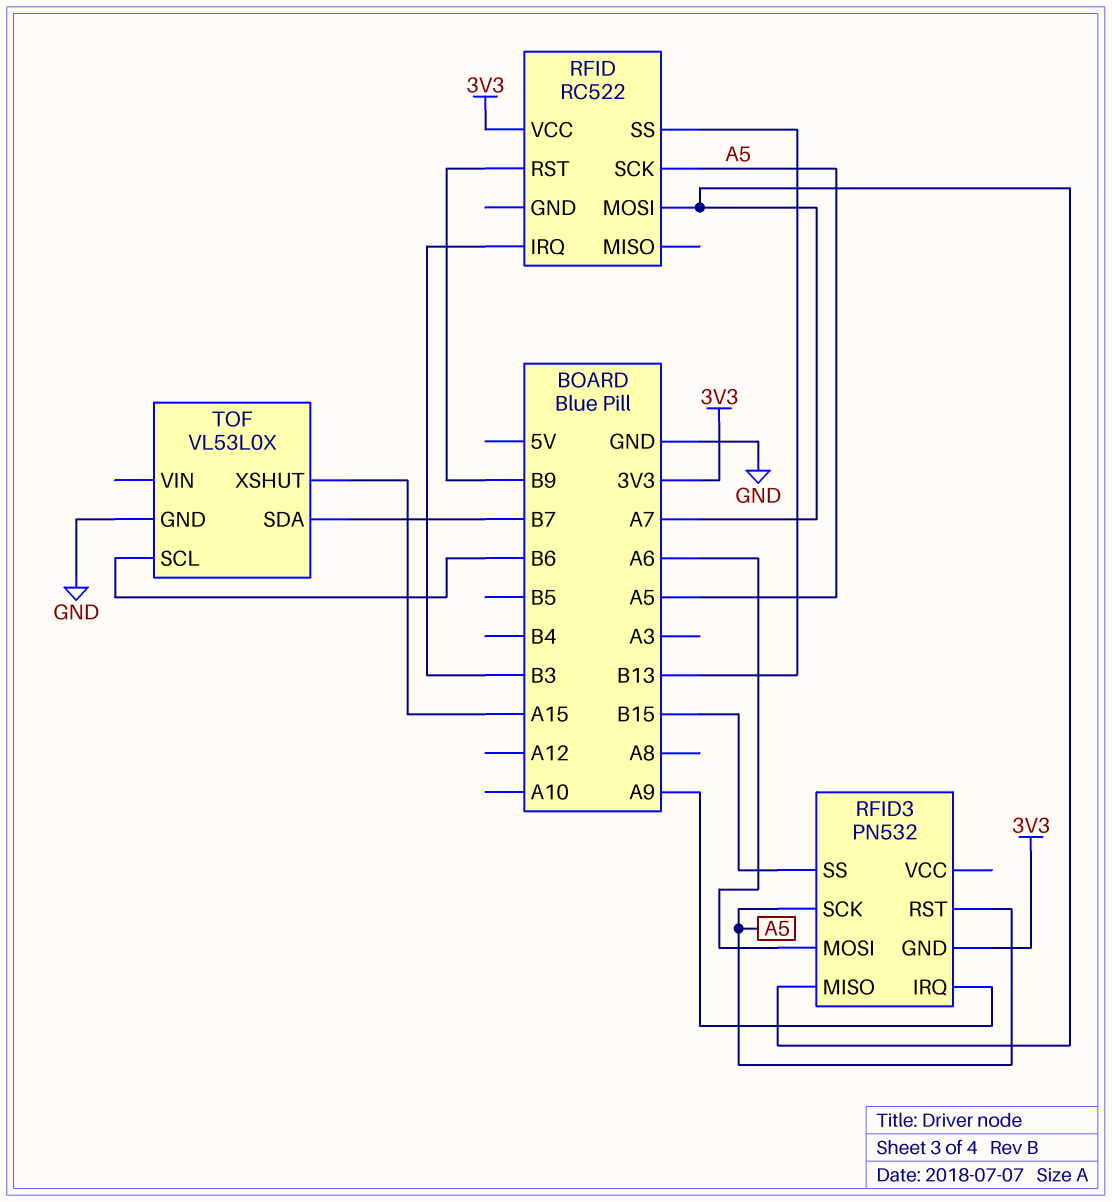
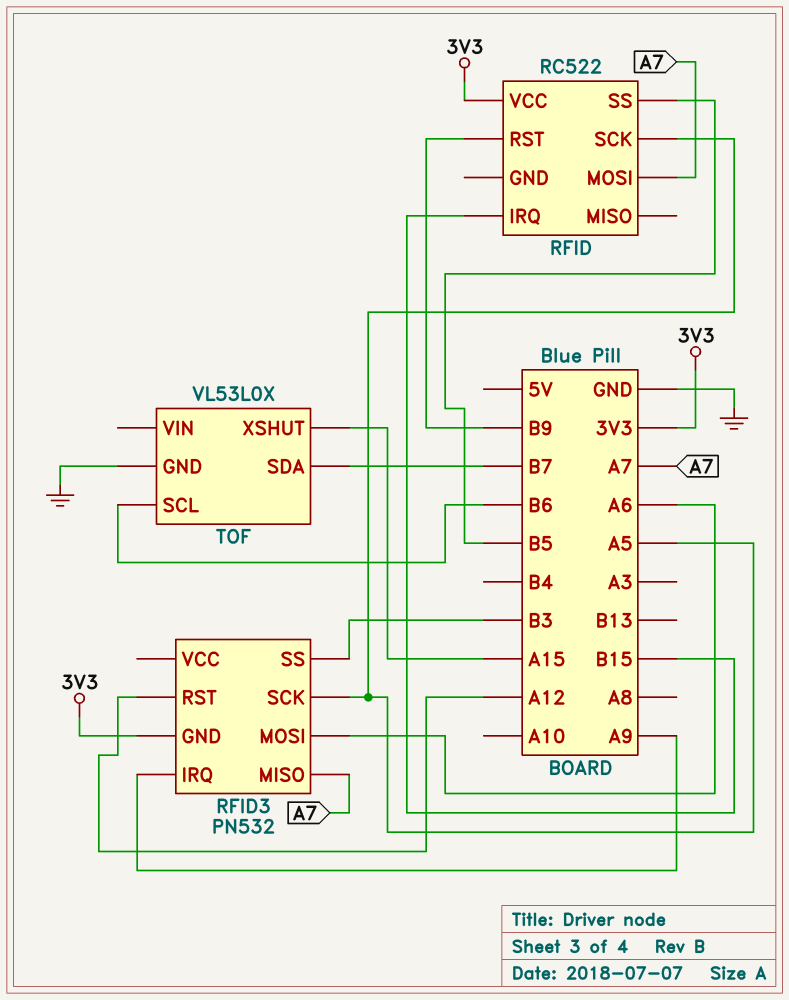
RFID pin IRQ: B3 -> B15
RFID pin SS: B13 -> B5
RFID3 pin RST: A5 -> A12
RFID3 pin SS: B15 -> B3

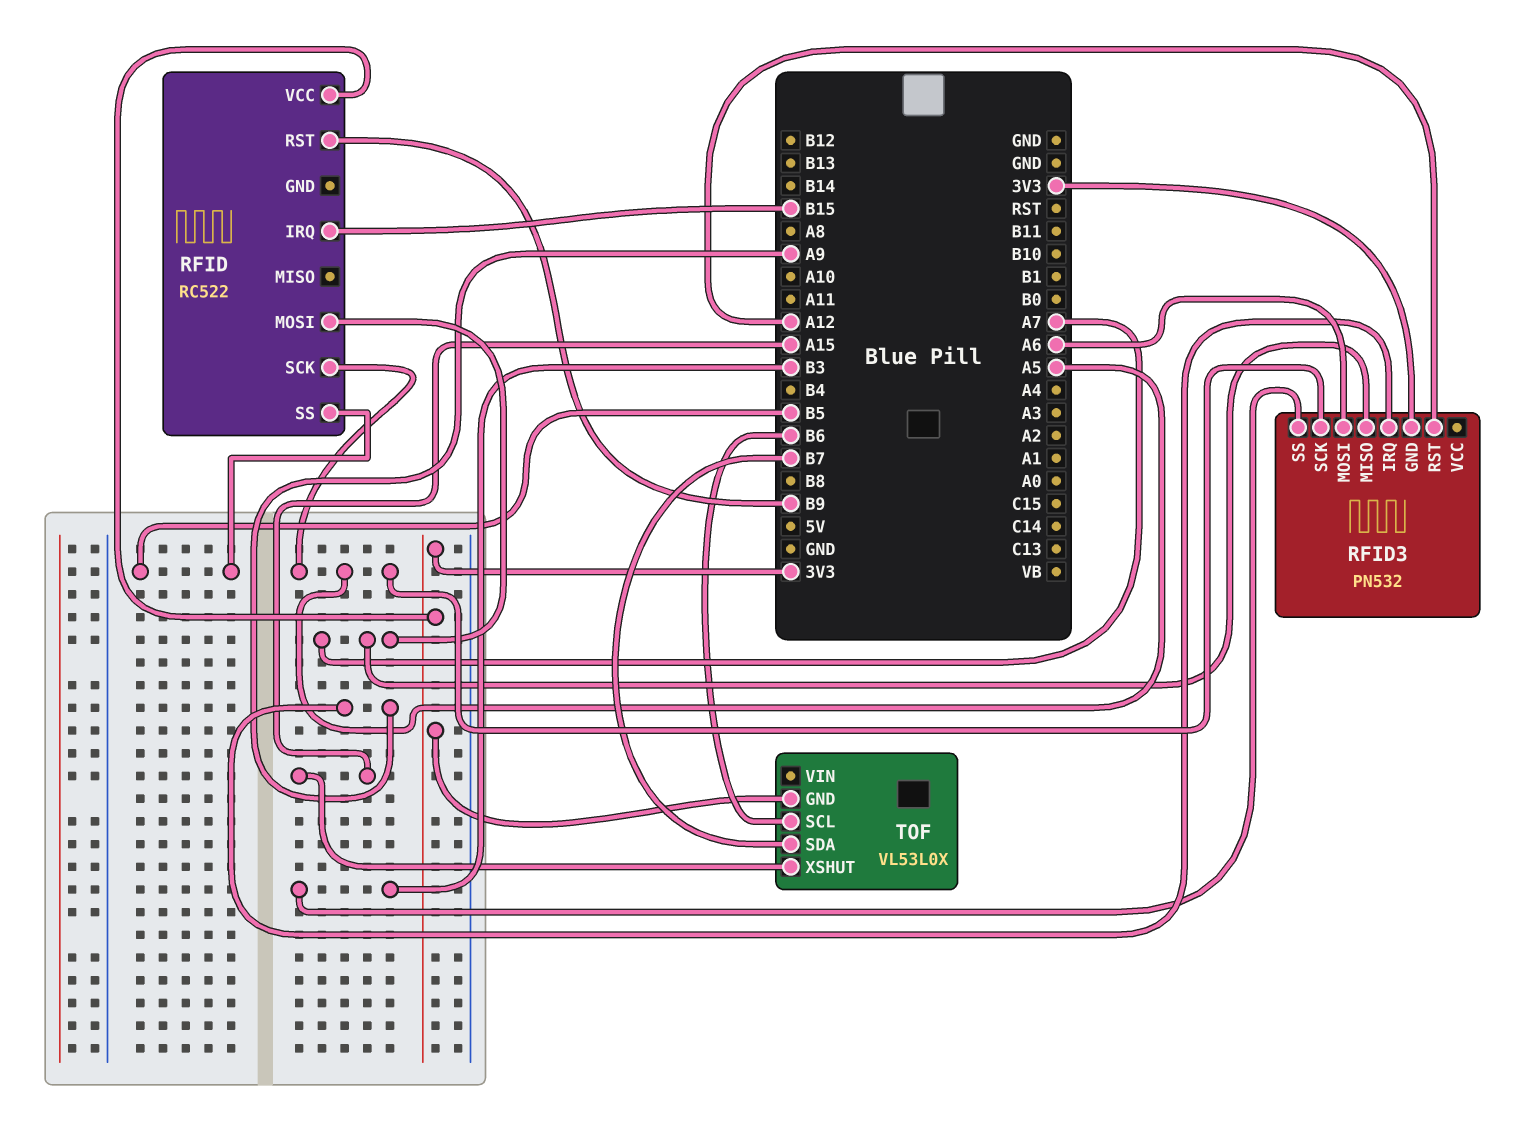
TOF pin GND: GND -> 3V3

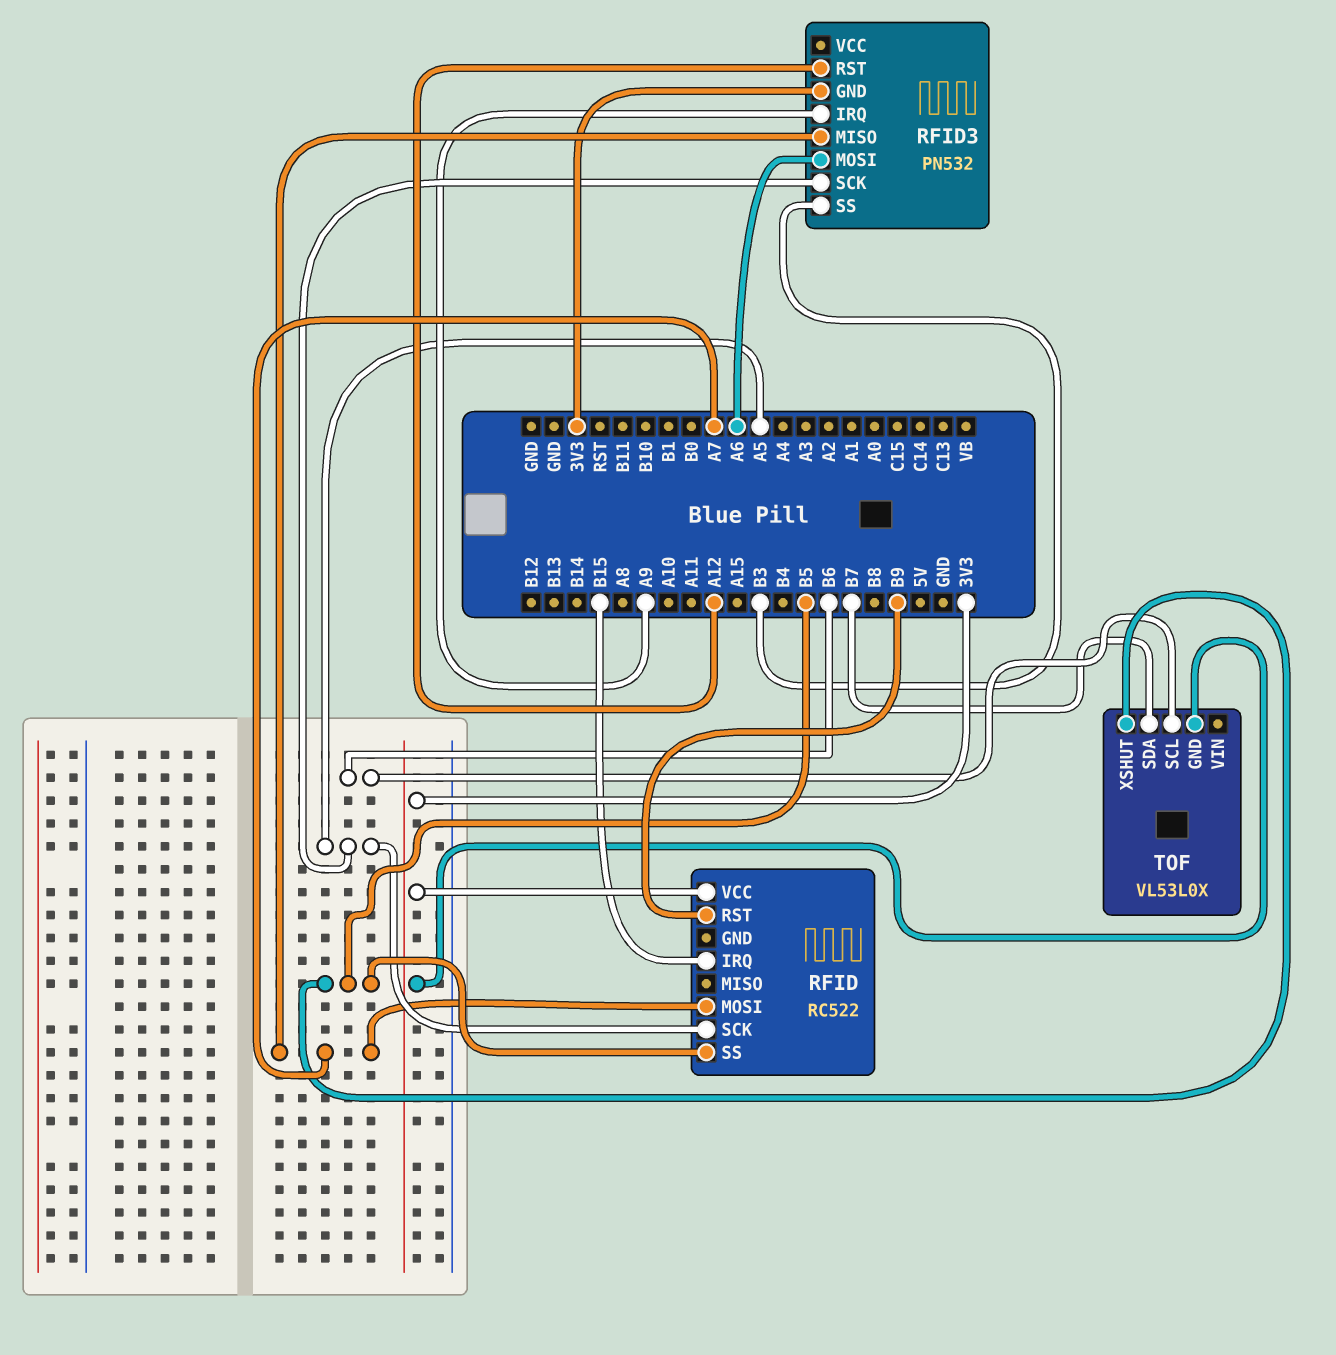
TOF pin XSHUT: A15 -> B5

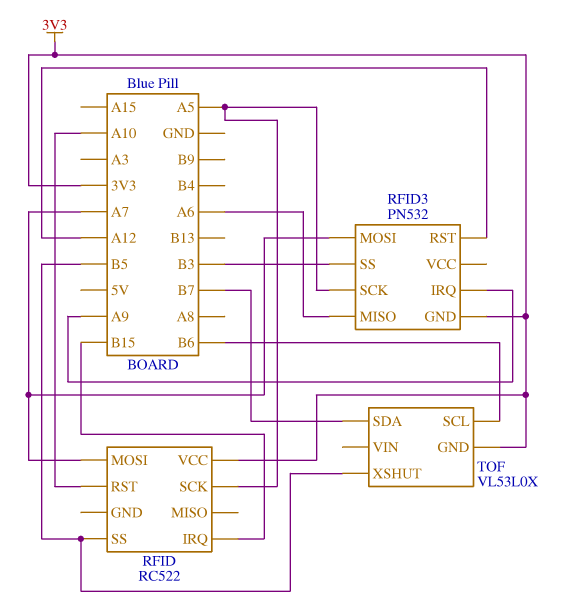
RFID pin RST: B9 -> A10
RFID3 pin MISO: A7 -> A6
RFID3 pin MOSI: A6 -> A7

